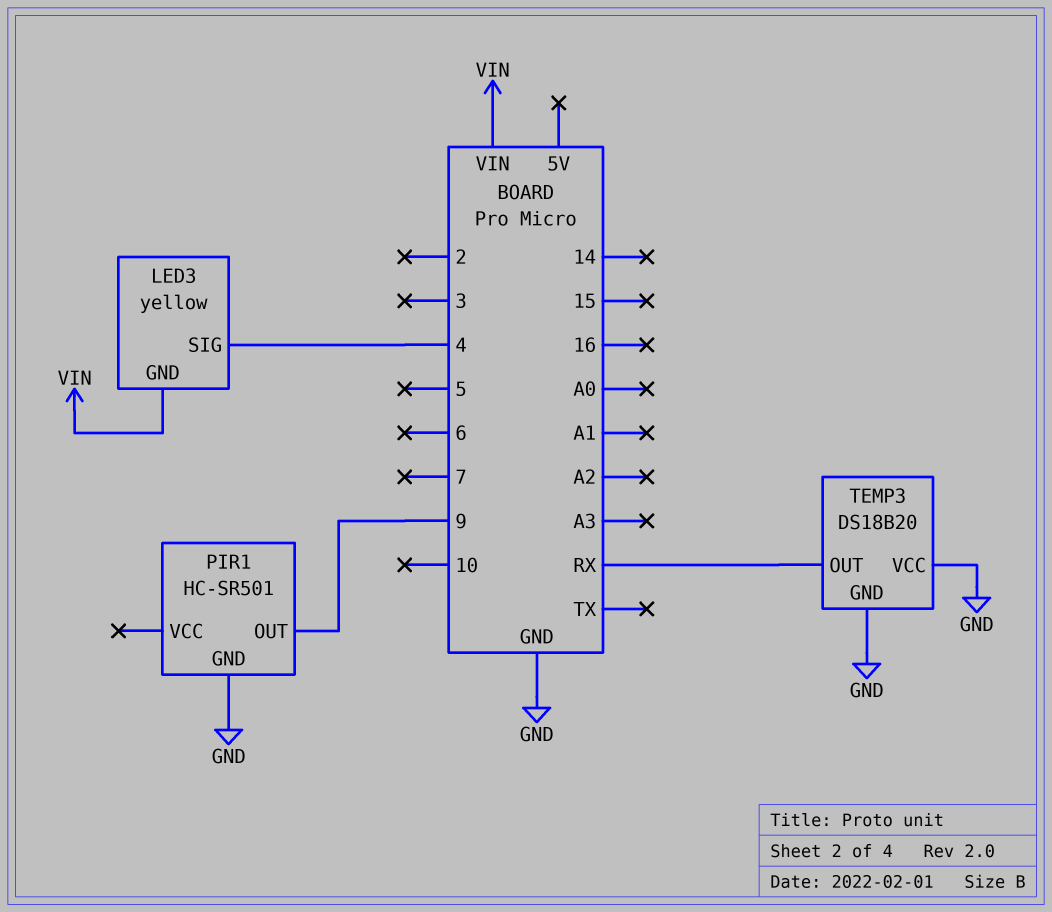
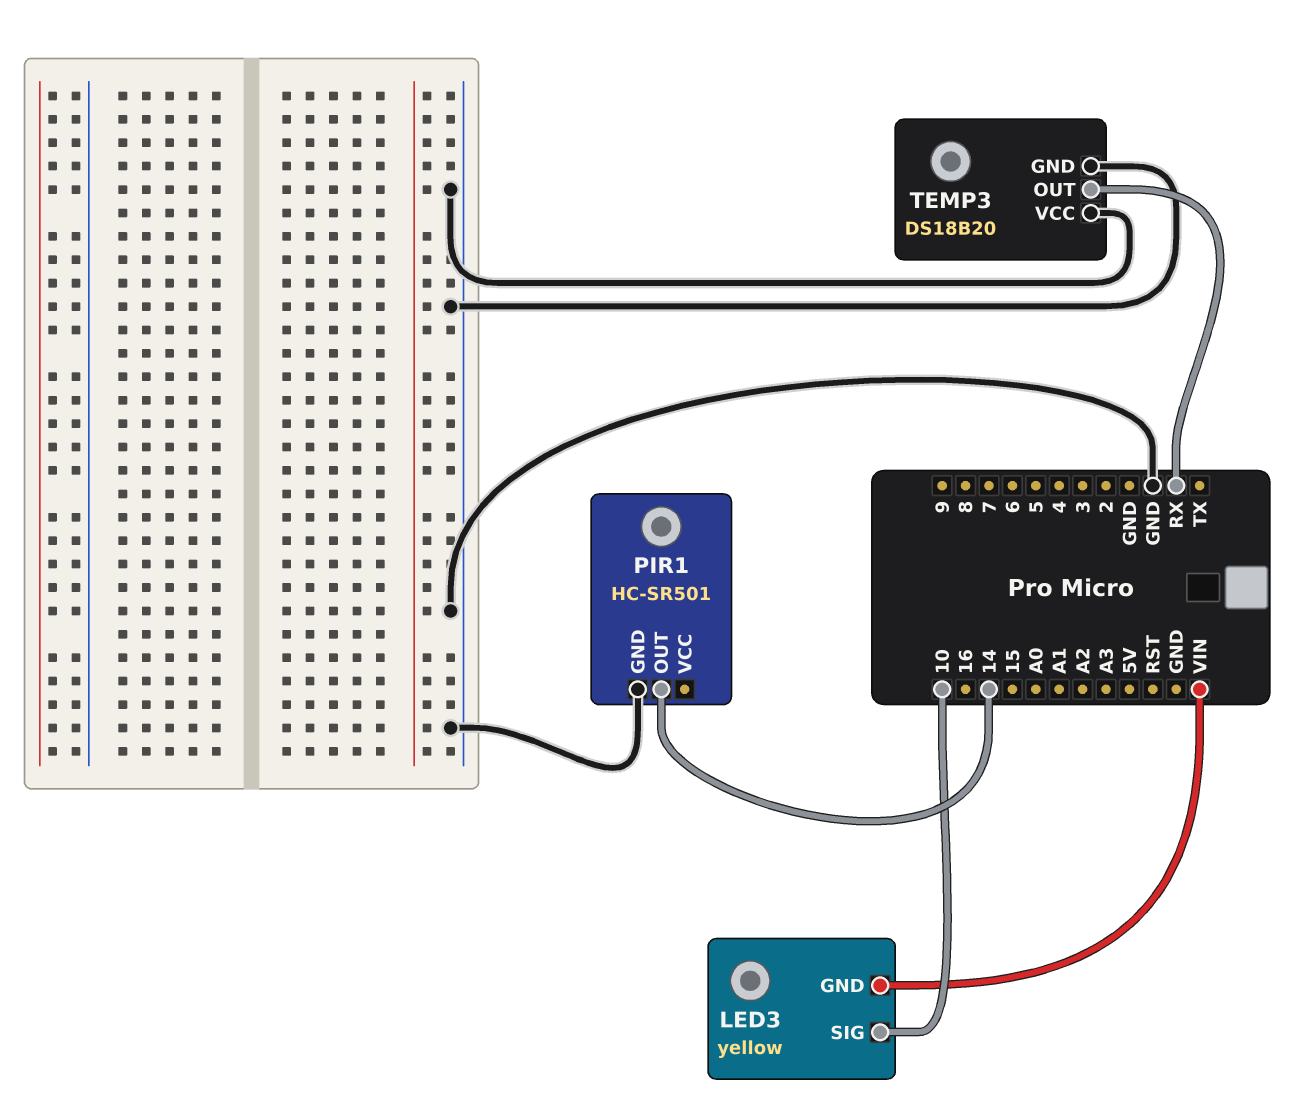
LED3 pin SIG: 4 -> 10
PIR1 pin OUT: 9 -> 14

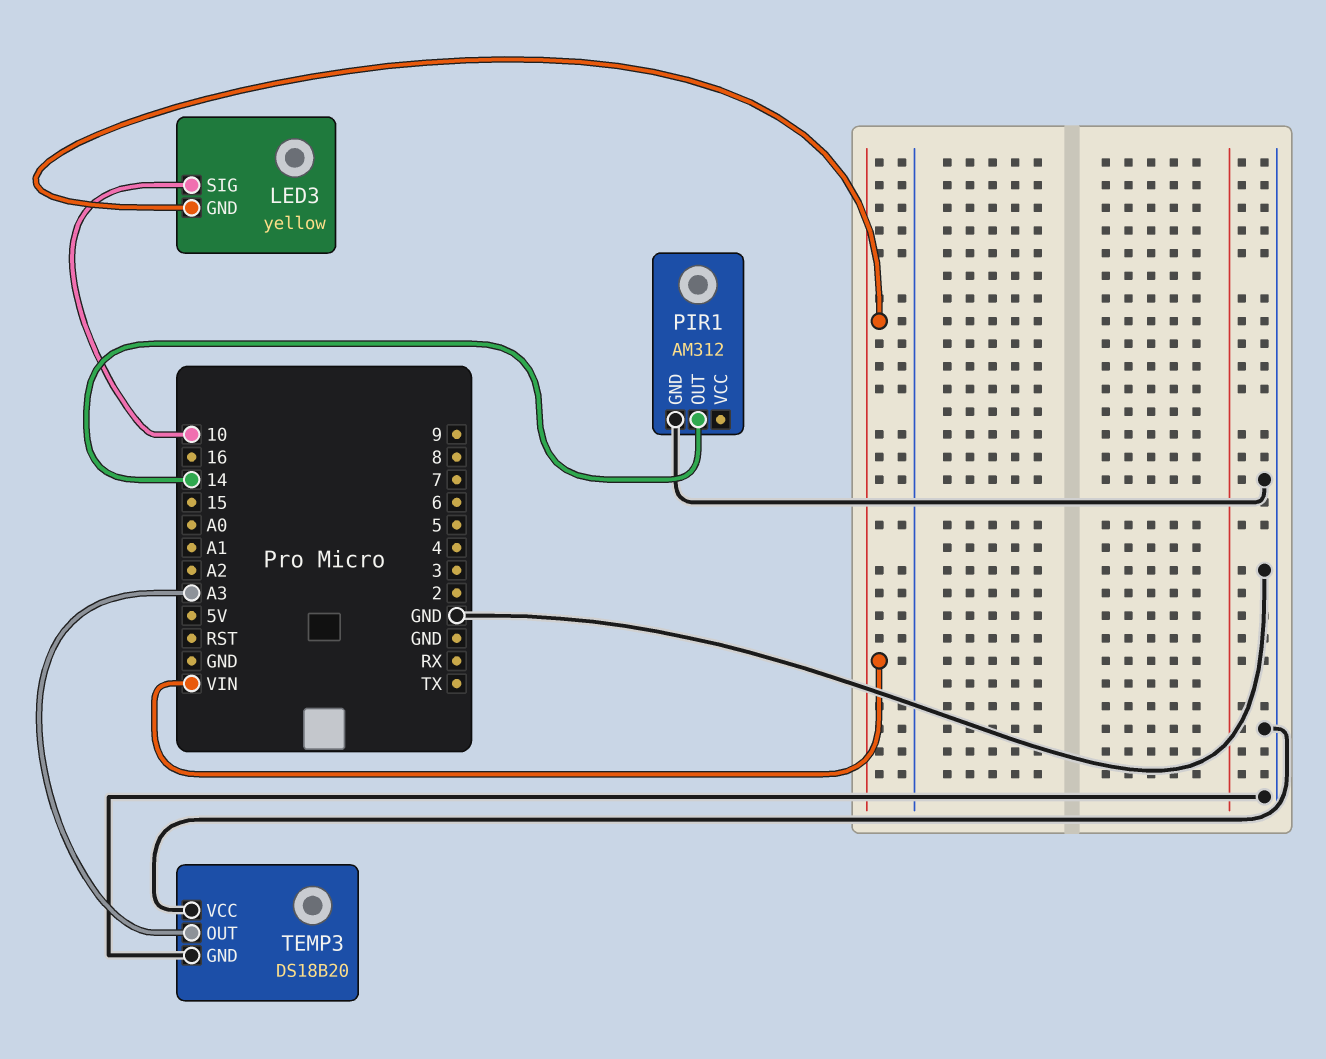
PIR1: HC-SR501 -> AM312
TEMP3 pin OUT: RX -> A3

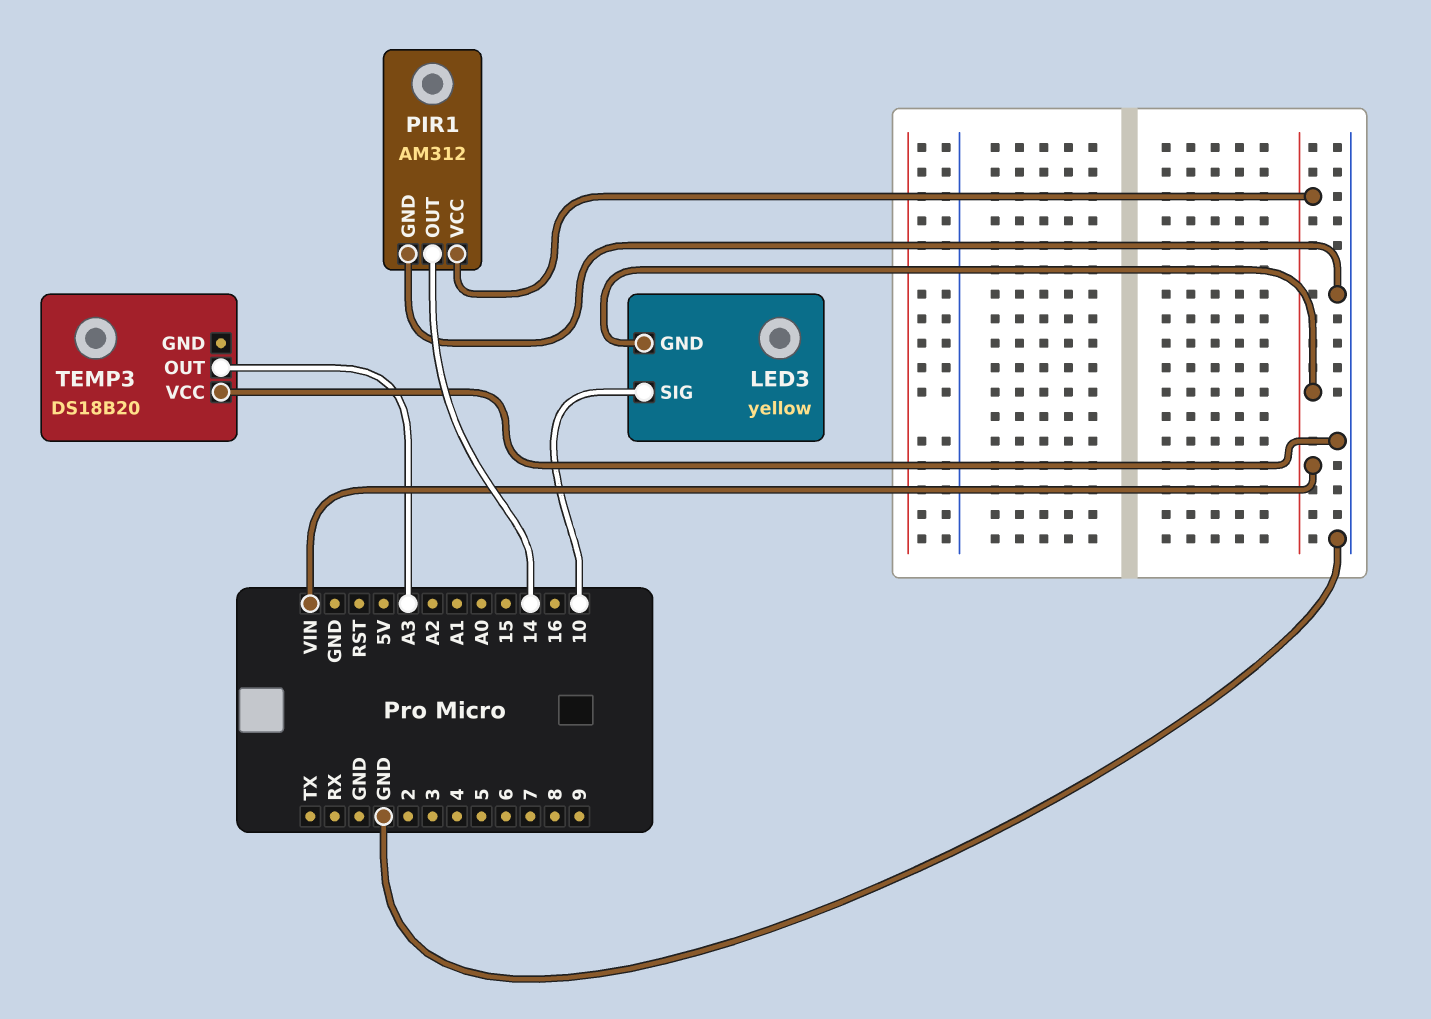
PIR1 pin VCC: none -> VIN
TEMP3 pin GND: GND -> none

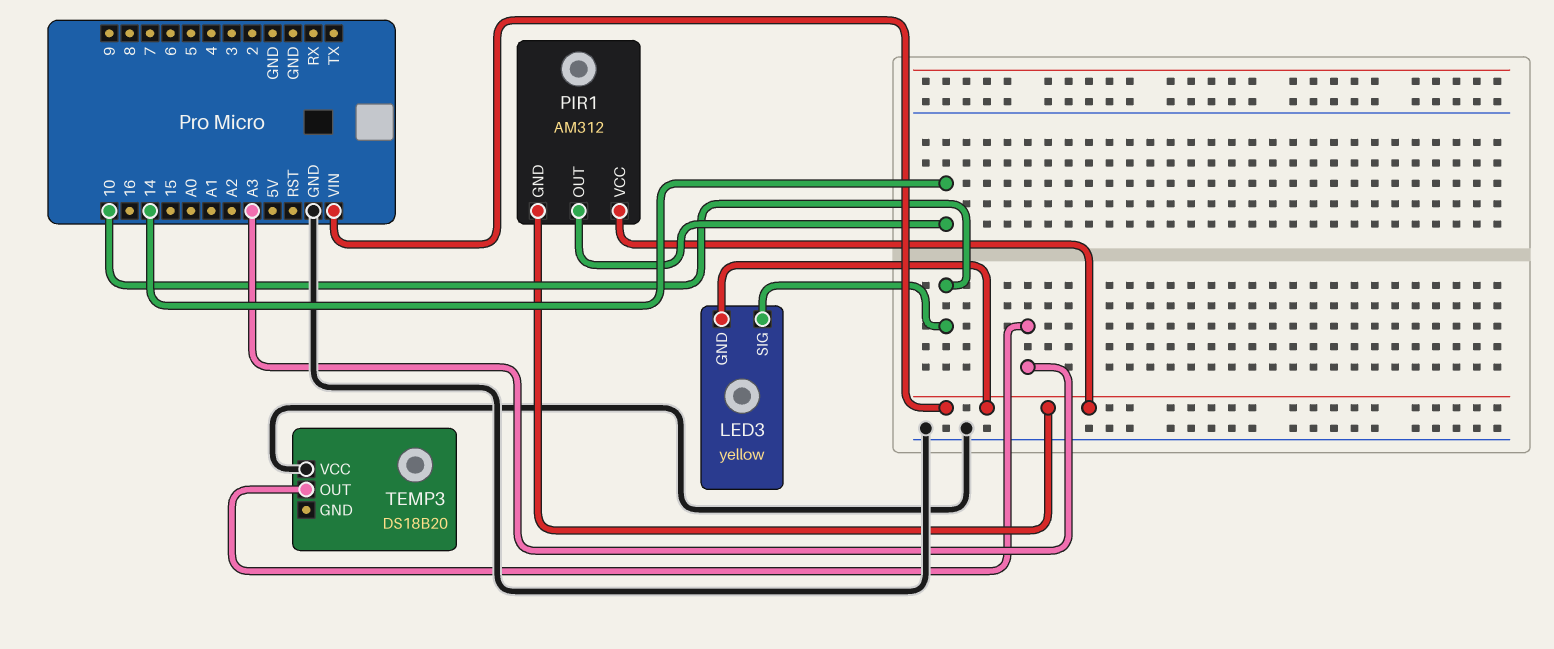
PIR1 pin GND: GND -> VIN

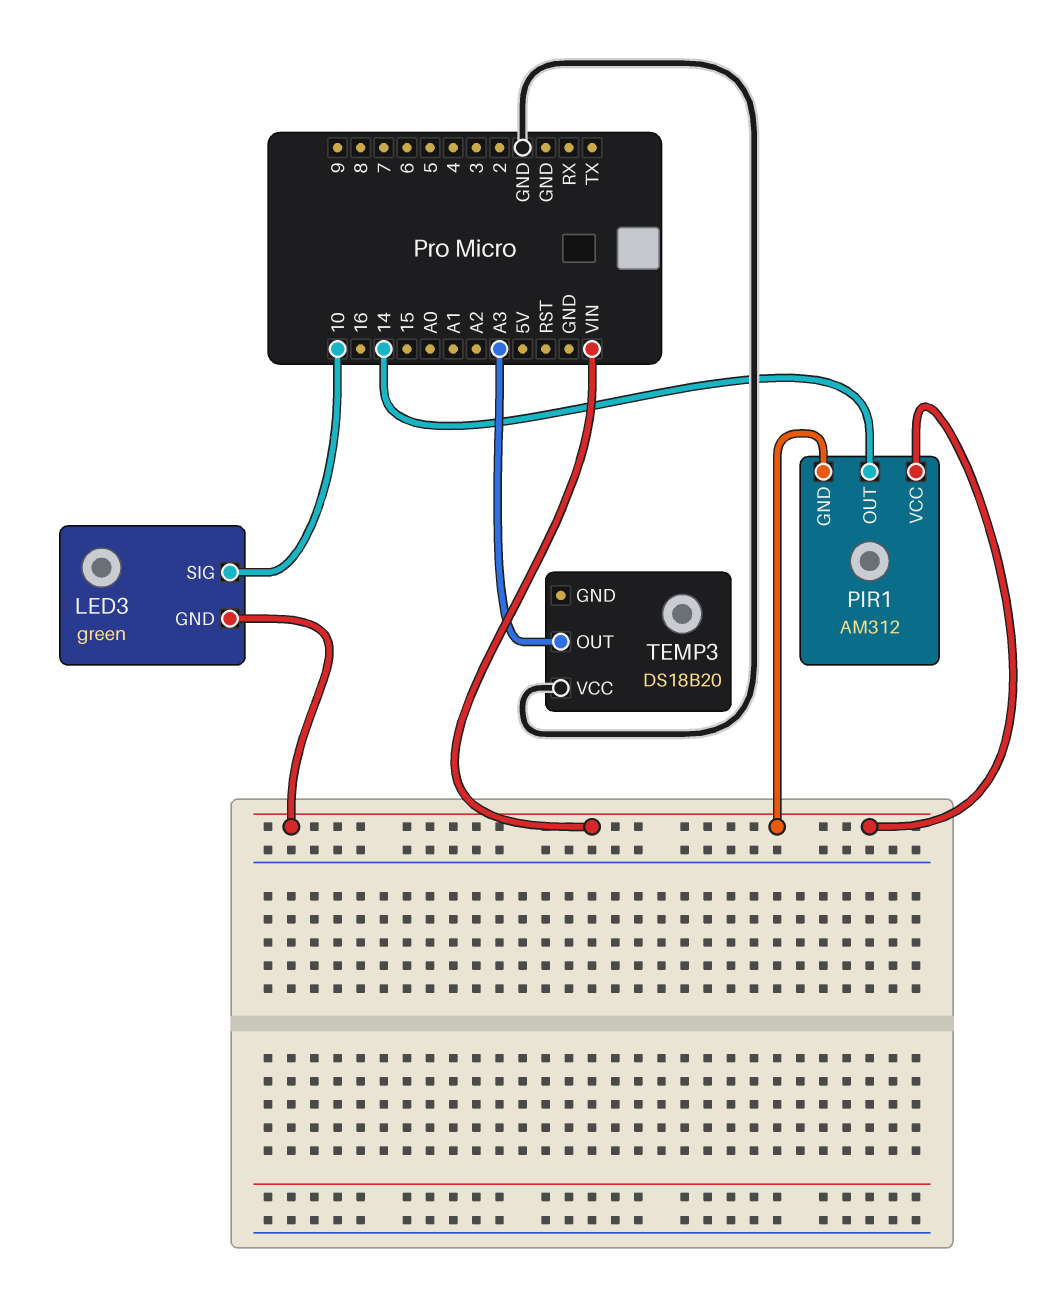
LED3: yellow -> green

